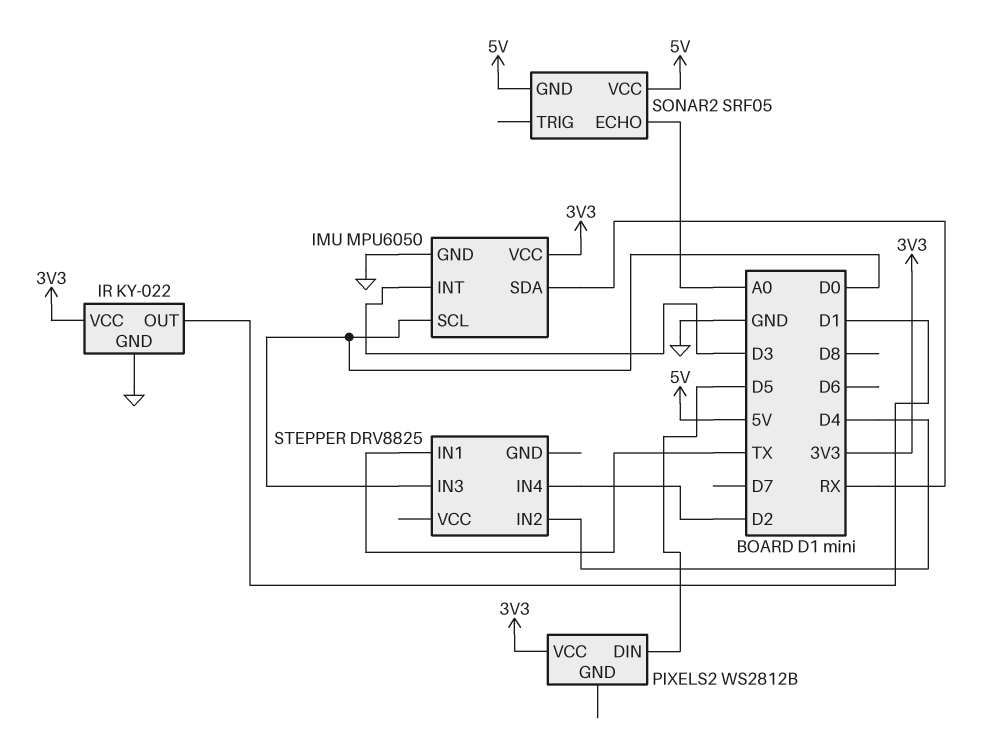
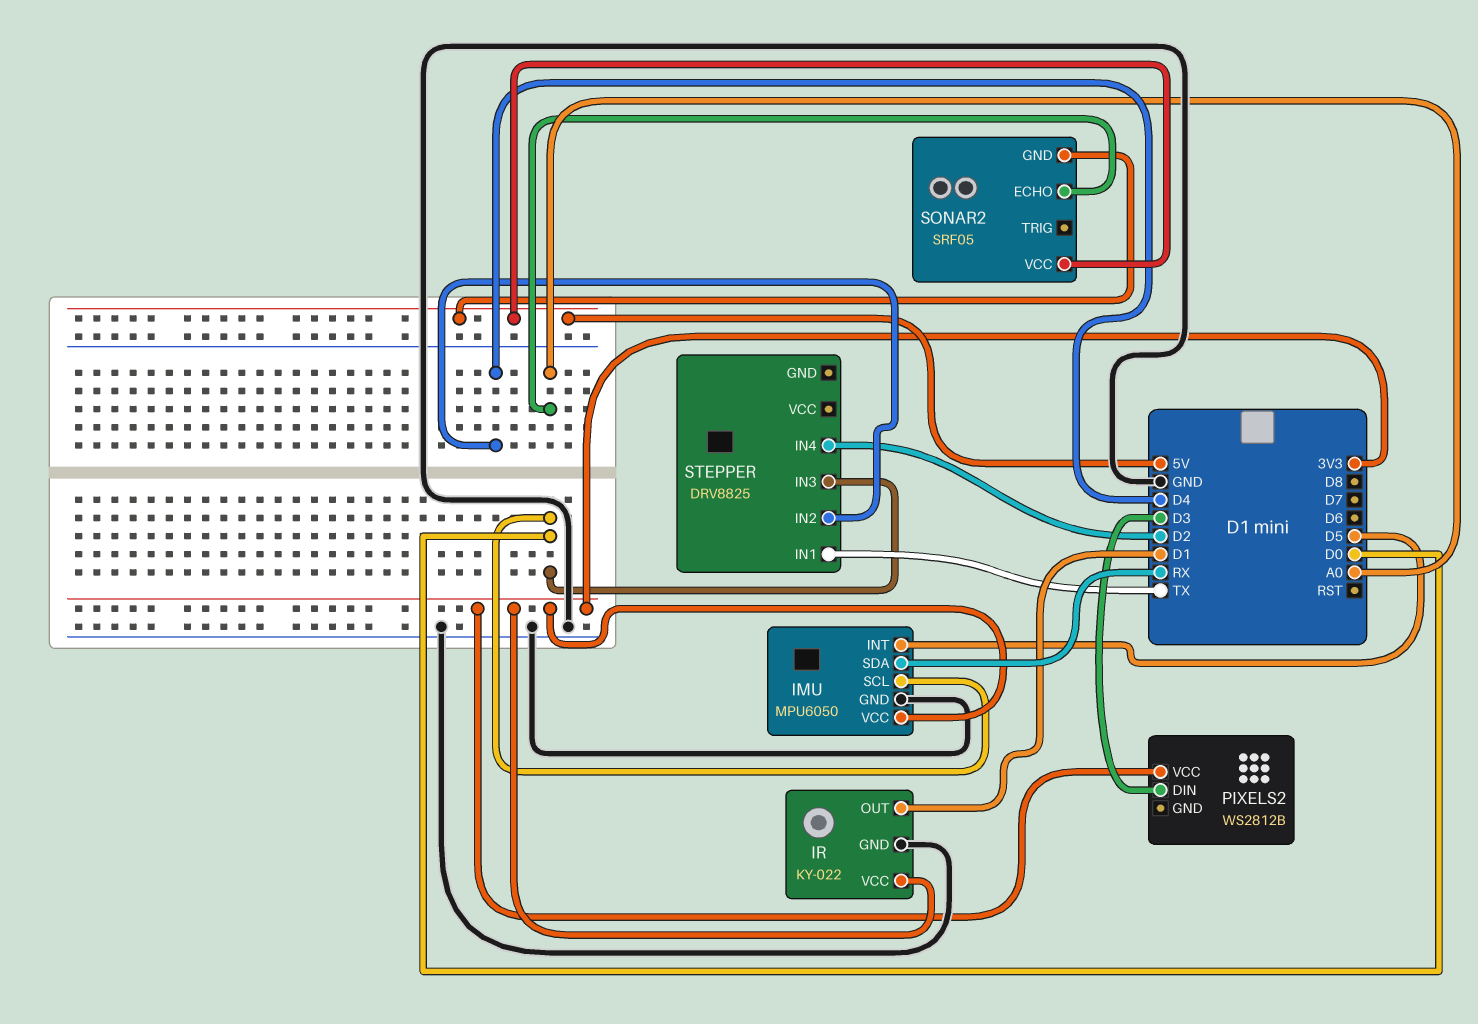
IMU pin INT: D3 -> D5
PIXELS2 pin DIN: D5 -> D3

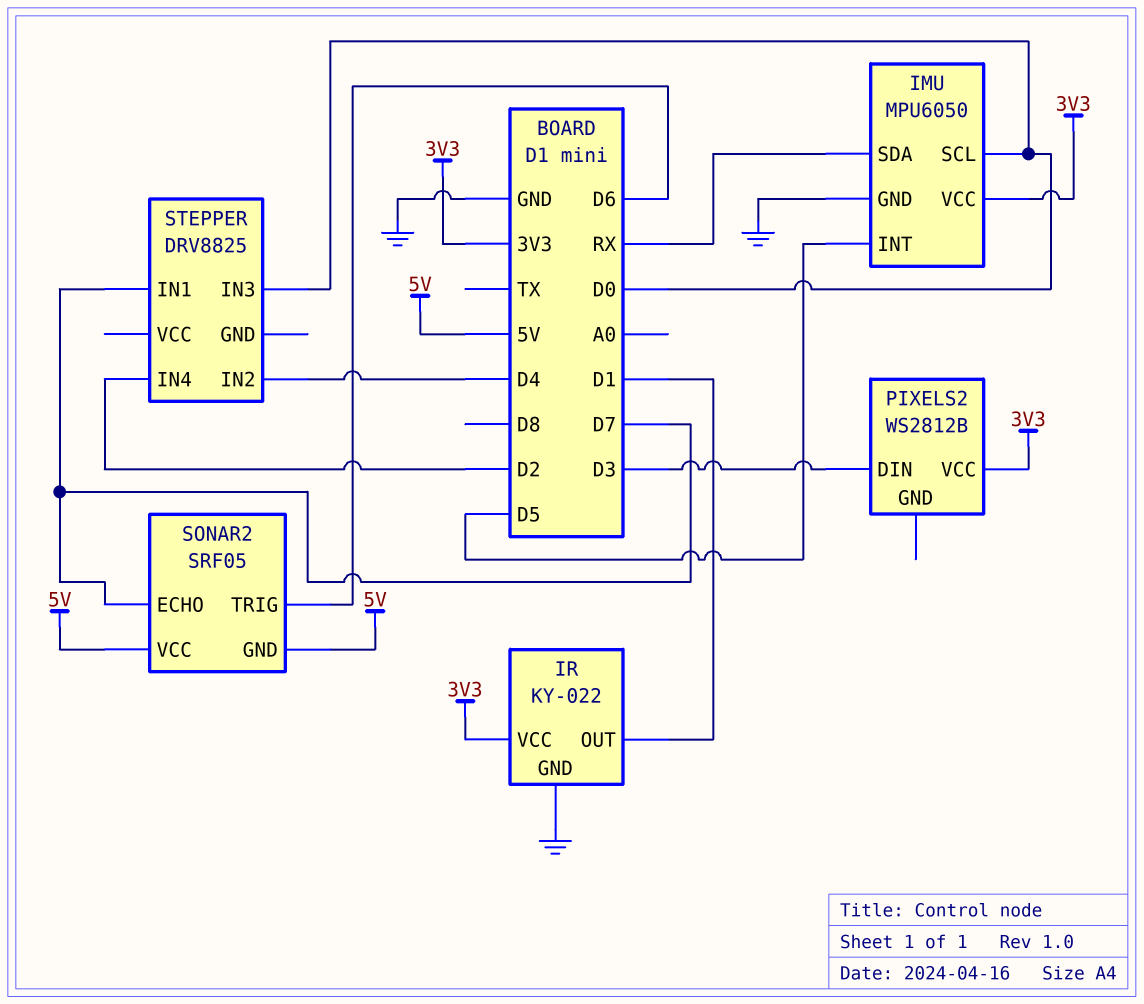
SONAR2 pin ECHO: A0 -> D7
SONAR2 pin TRIG: none -> D6
STEPPER pin IN1: TX -> D7

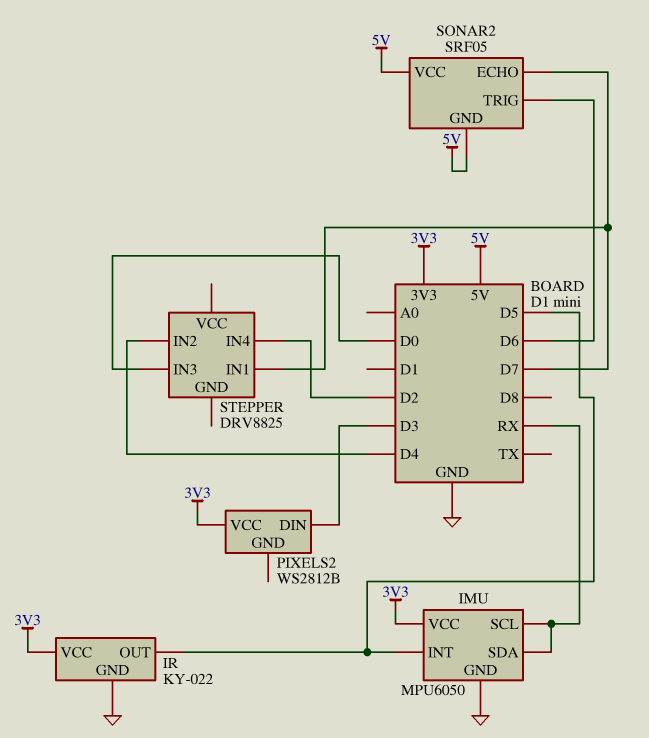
IMU pin SCL: D0 -> RX
IR pin OUT: D1 -> D5

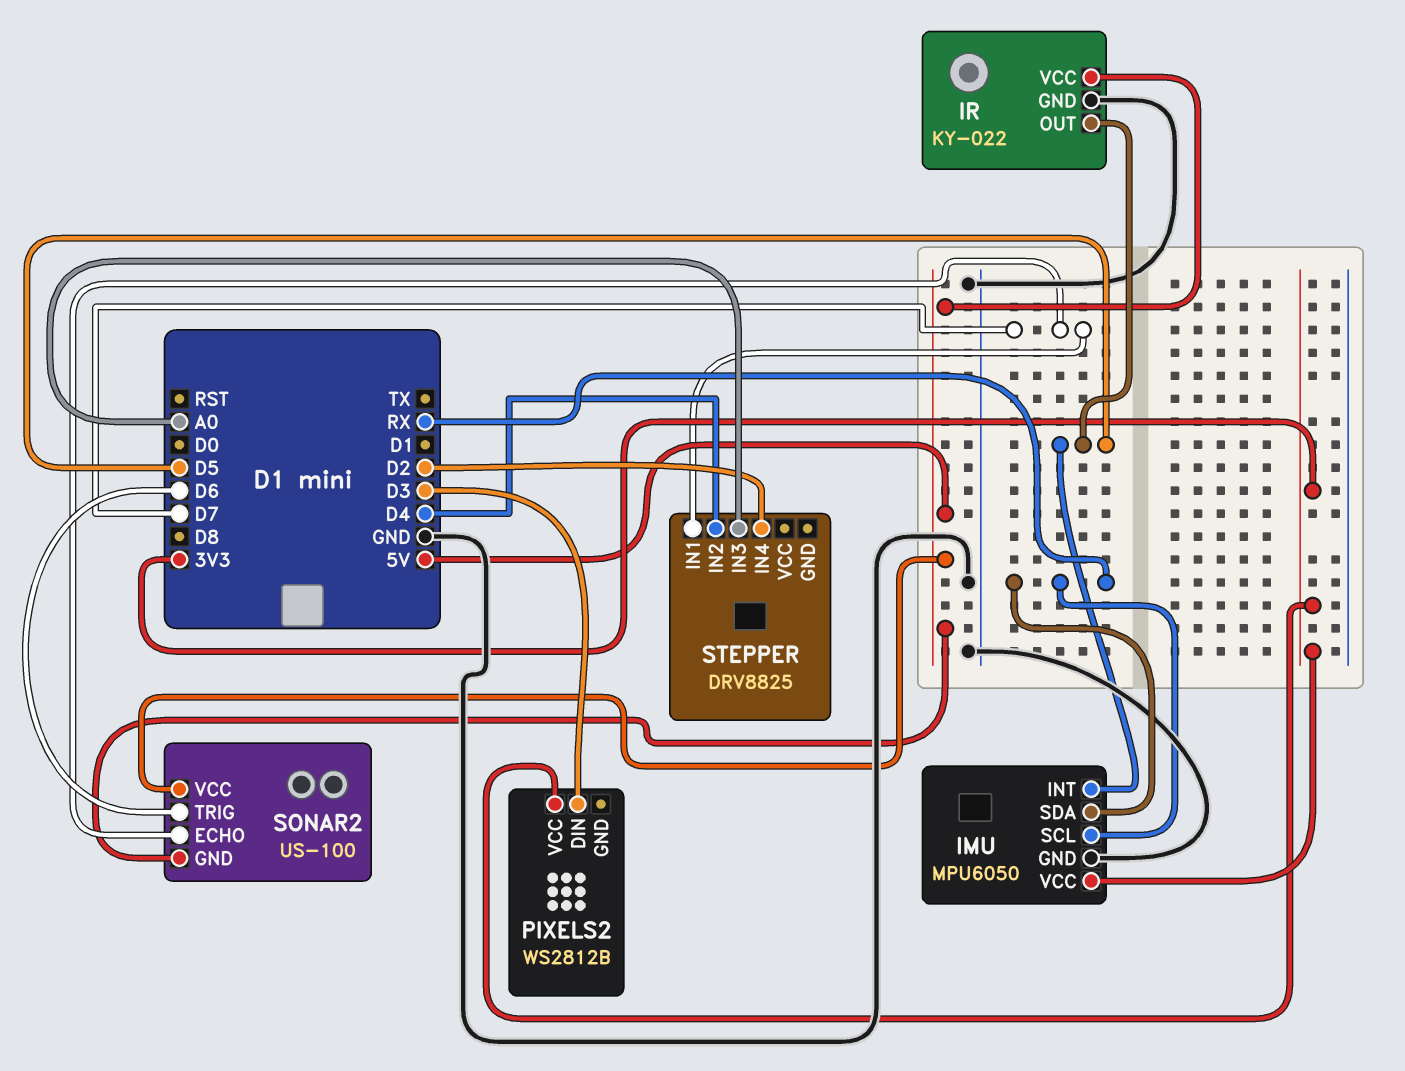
IR pin VCC: 3V3 -> 5V
SONAR2: SRF05 -> US-100
STEPPER pin IN3: D0 -> A0

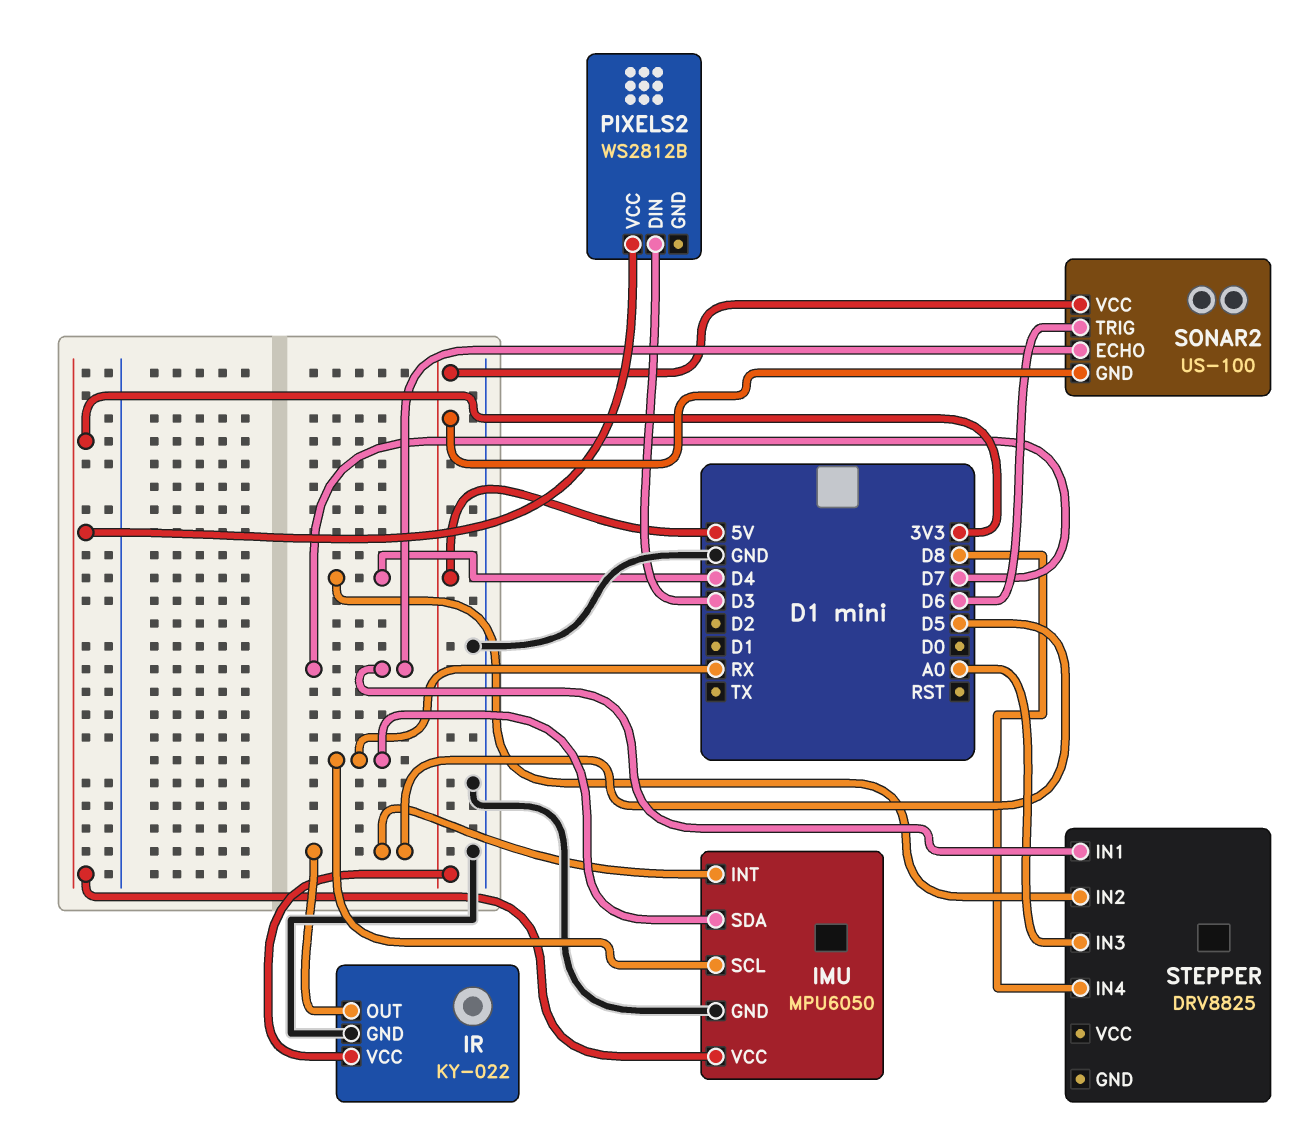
STEPPER pin IN4: D2 -> D8

